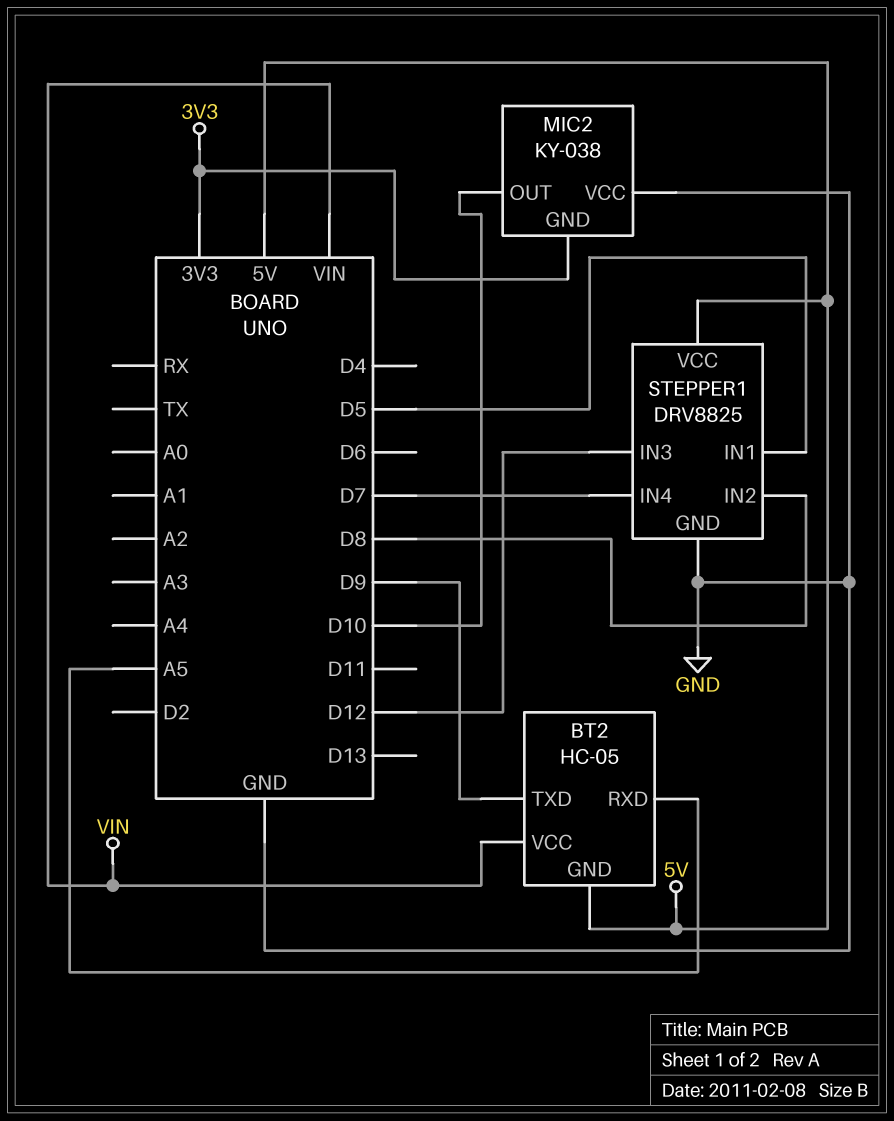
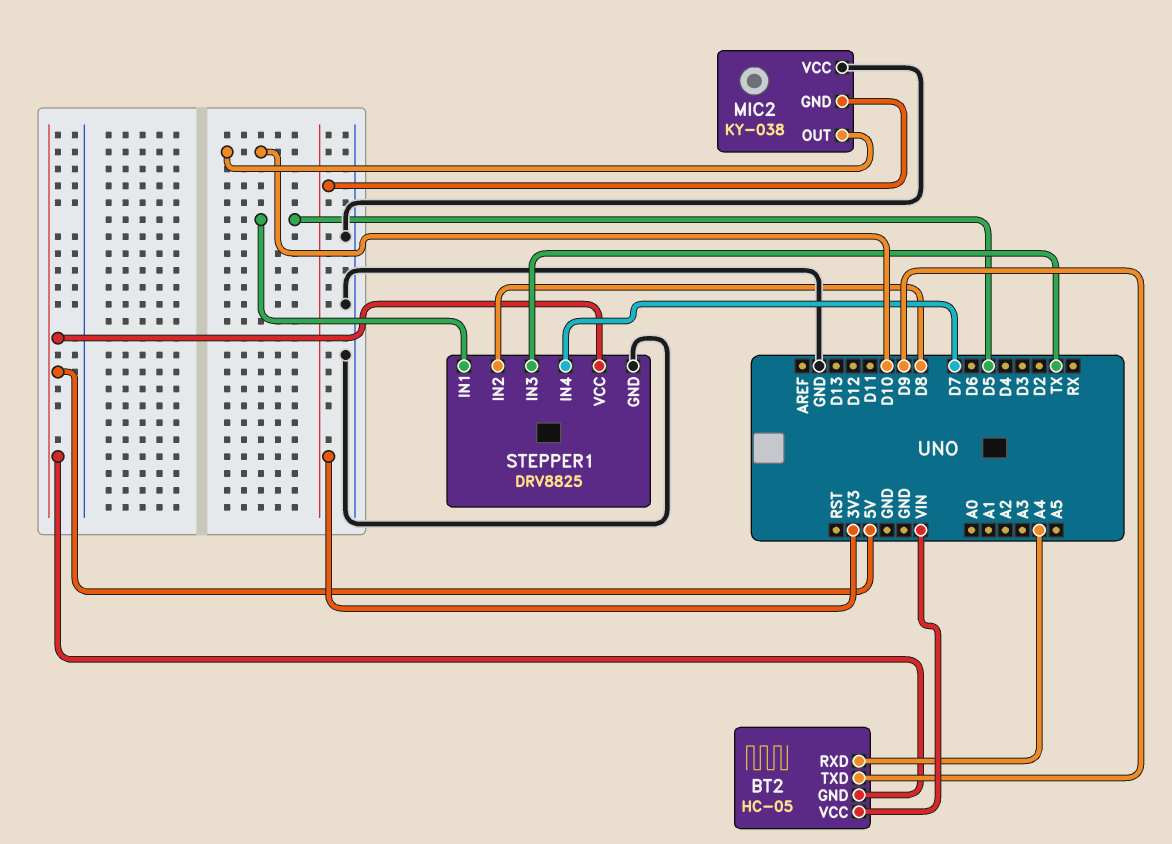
BT2 pin RXD: A5 -> A4
STEPPER1 pin IN3: D12 -> TX

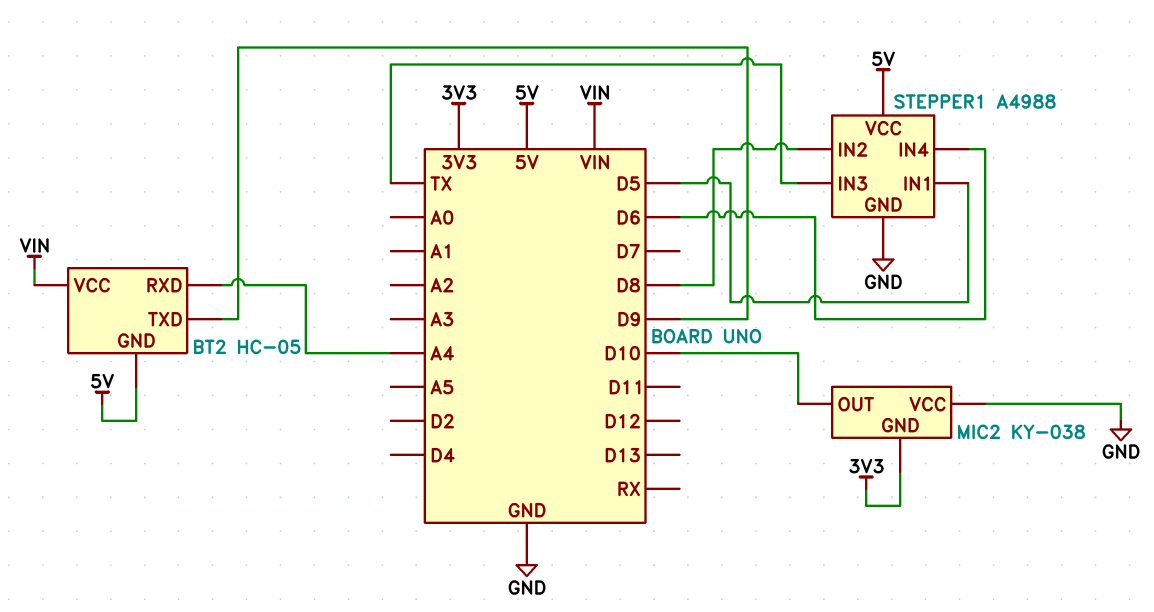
STEPPER1: DRV8825 -> A4988
STEPPER1 pin IN4: D7 -> D6

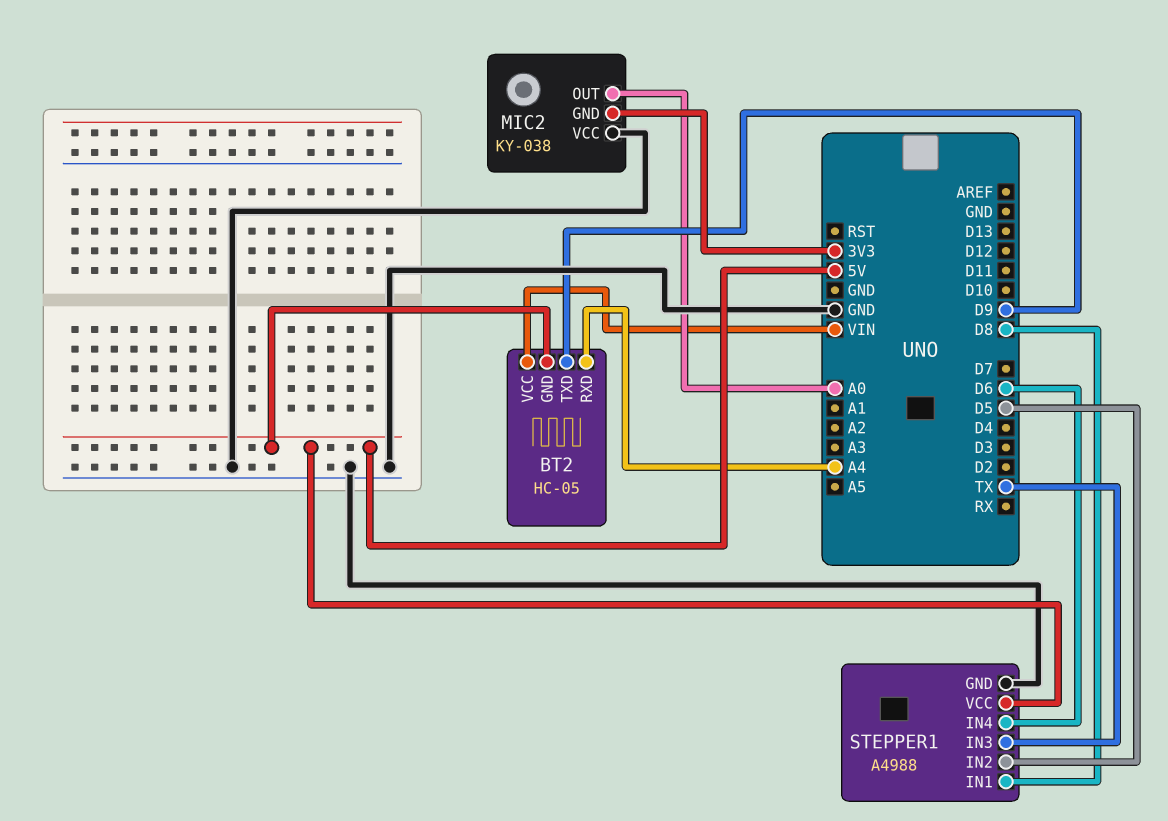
MIC2 pin OUT: D10 -> A0
STEPPER1 pin IN1: D5 -> D8
STEPPER1 pin IN2: D8 -> D5

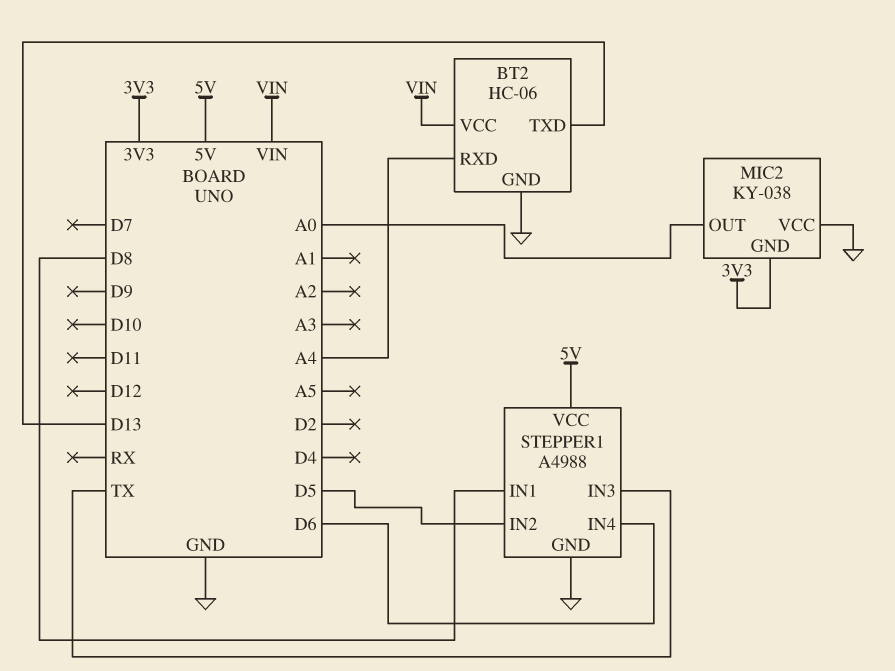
BT2: HC-05 -> HC-06
BT2 pin GND: 5V -> GND
BT2 pin TXD: D9 -> D13

